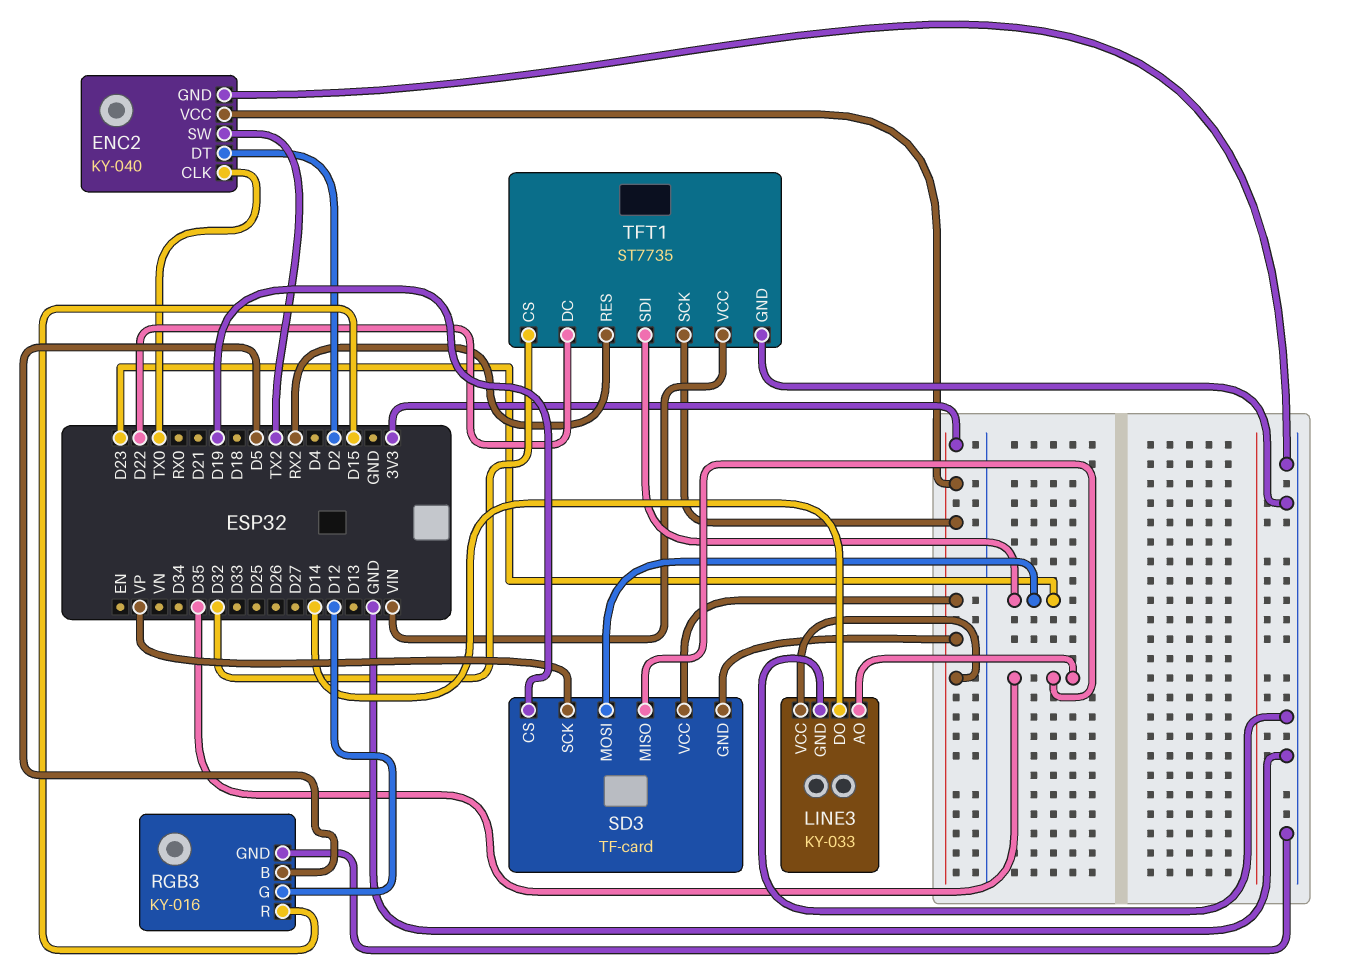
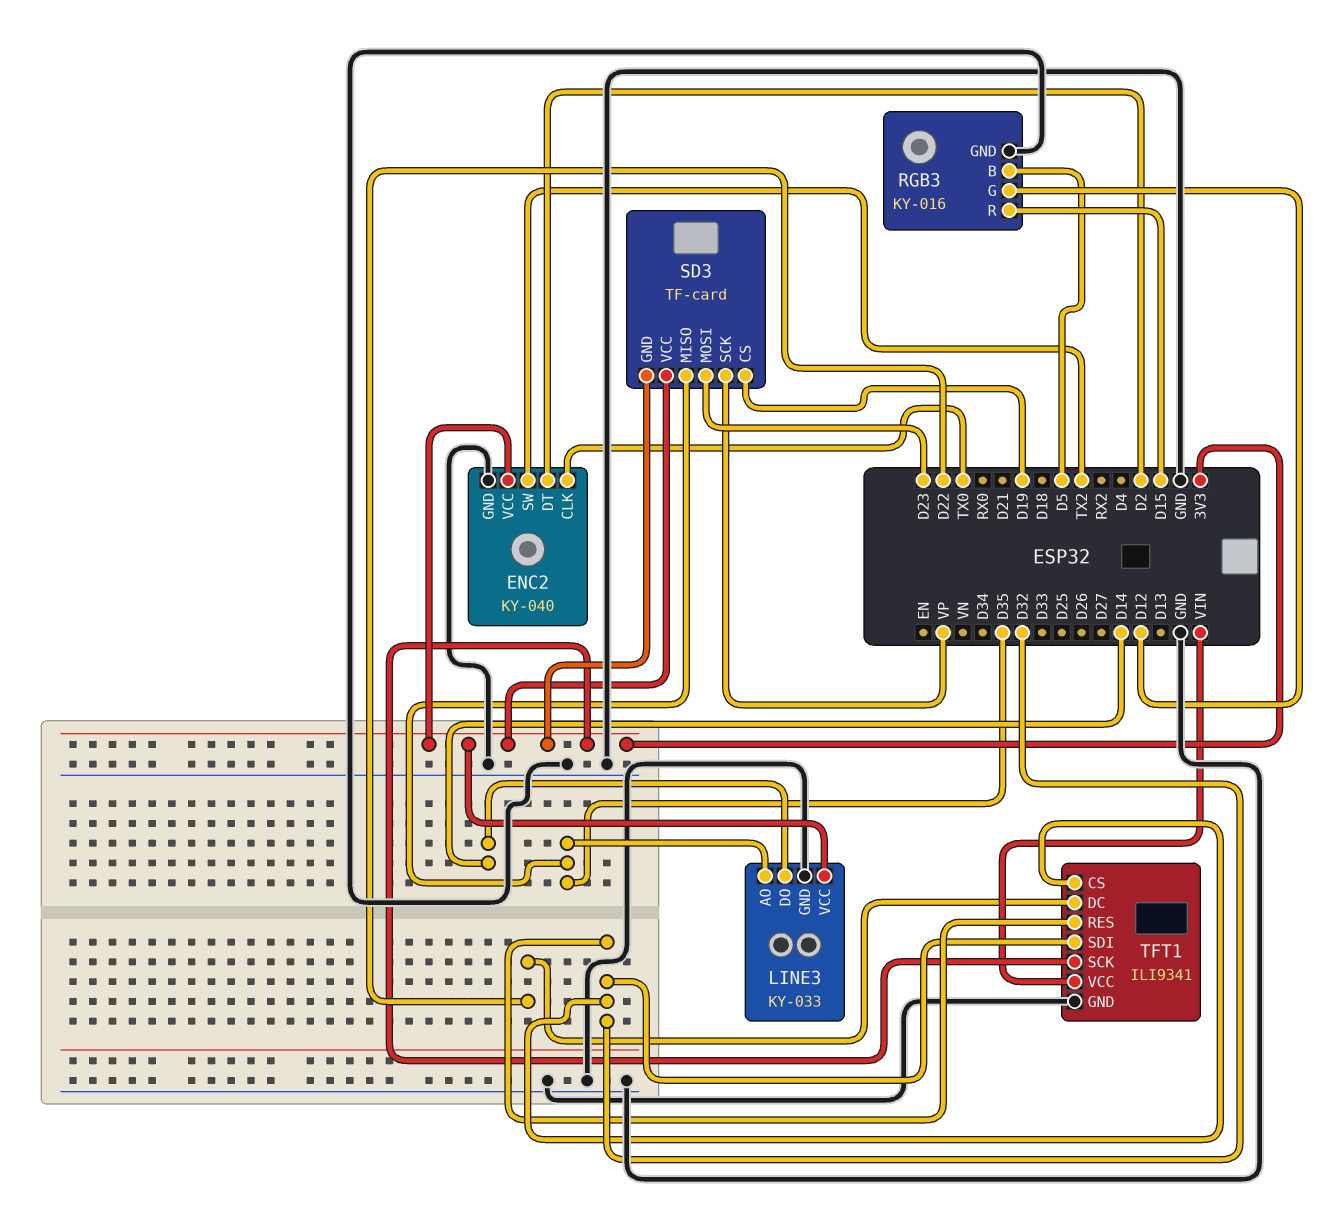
TFT1: ST7735 -> ILI9341
TFT1 pin RES: RX2 -> D32
TFT1 pin SDI: D23 -> D32

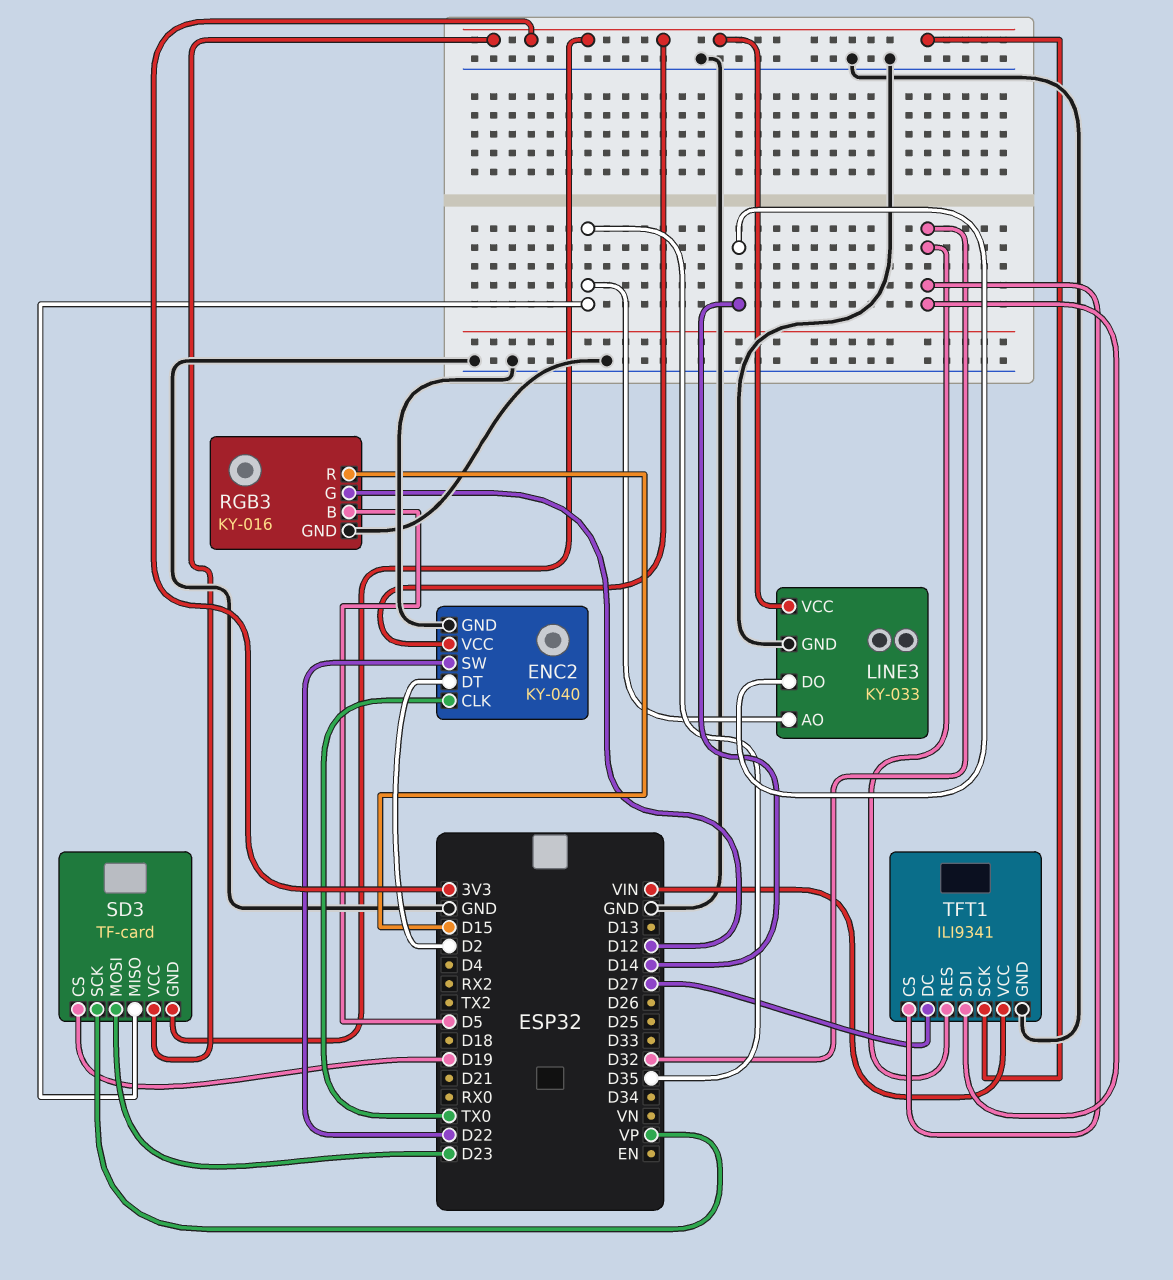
ENC2 pin SW: TX2 -> D22
TFT1 pin DC: D22 -> D27

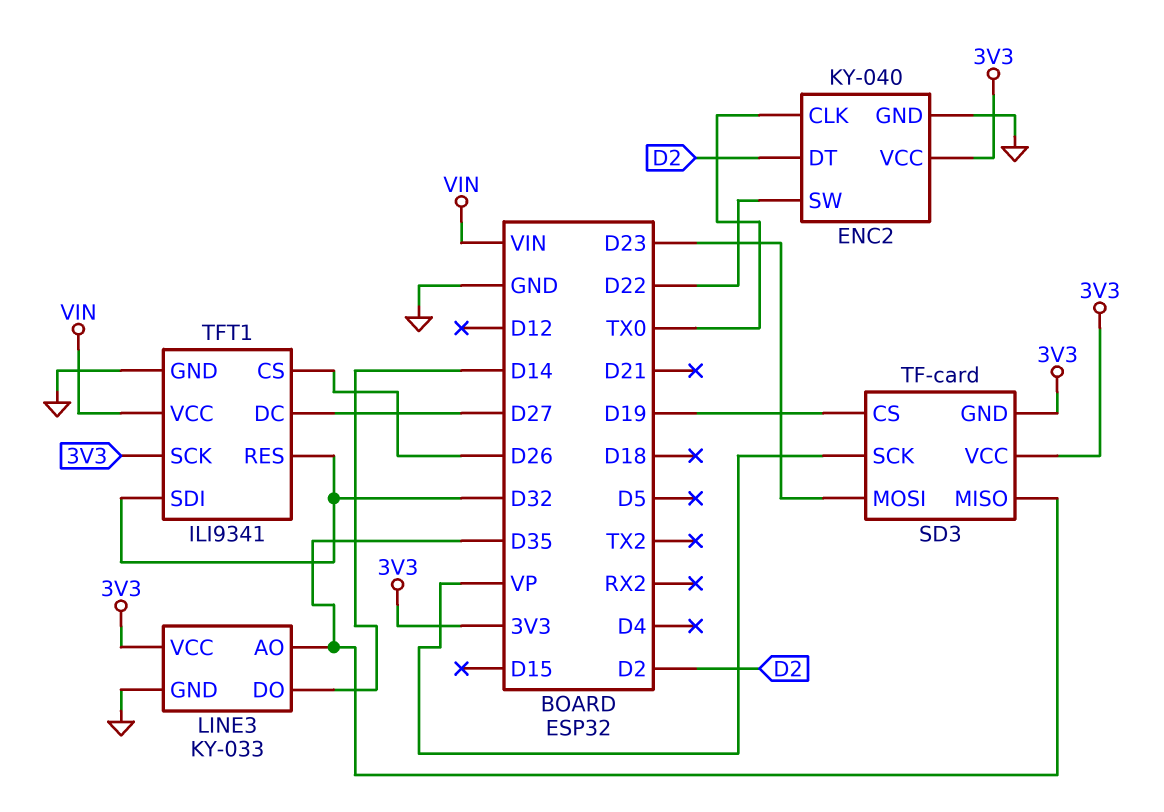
RGB3: KY-016 -> none
RGB3 pin B: D5 -> none
RGB3 pin G: D12 -> none
RGB3 pin GND: GND -> none
RGB3 pin R: D15 -> none
TFT1 pin CS: D32 -> D26

